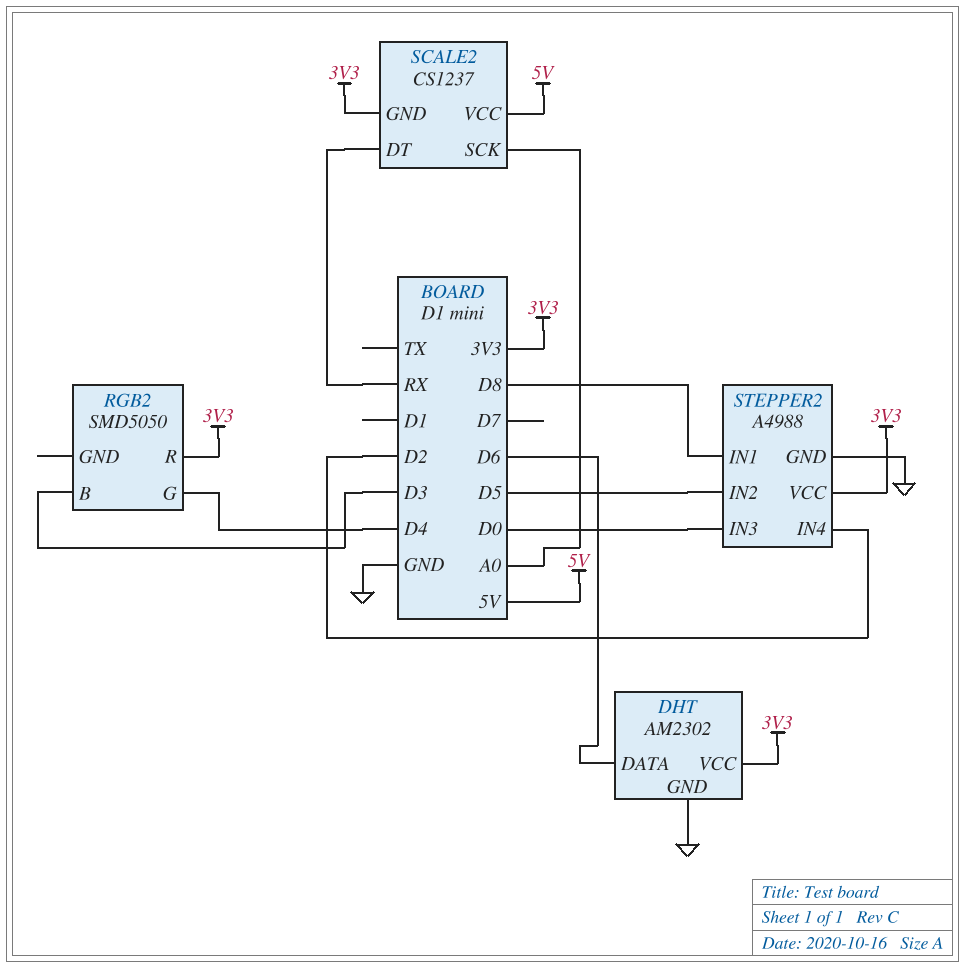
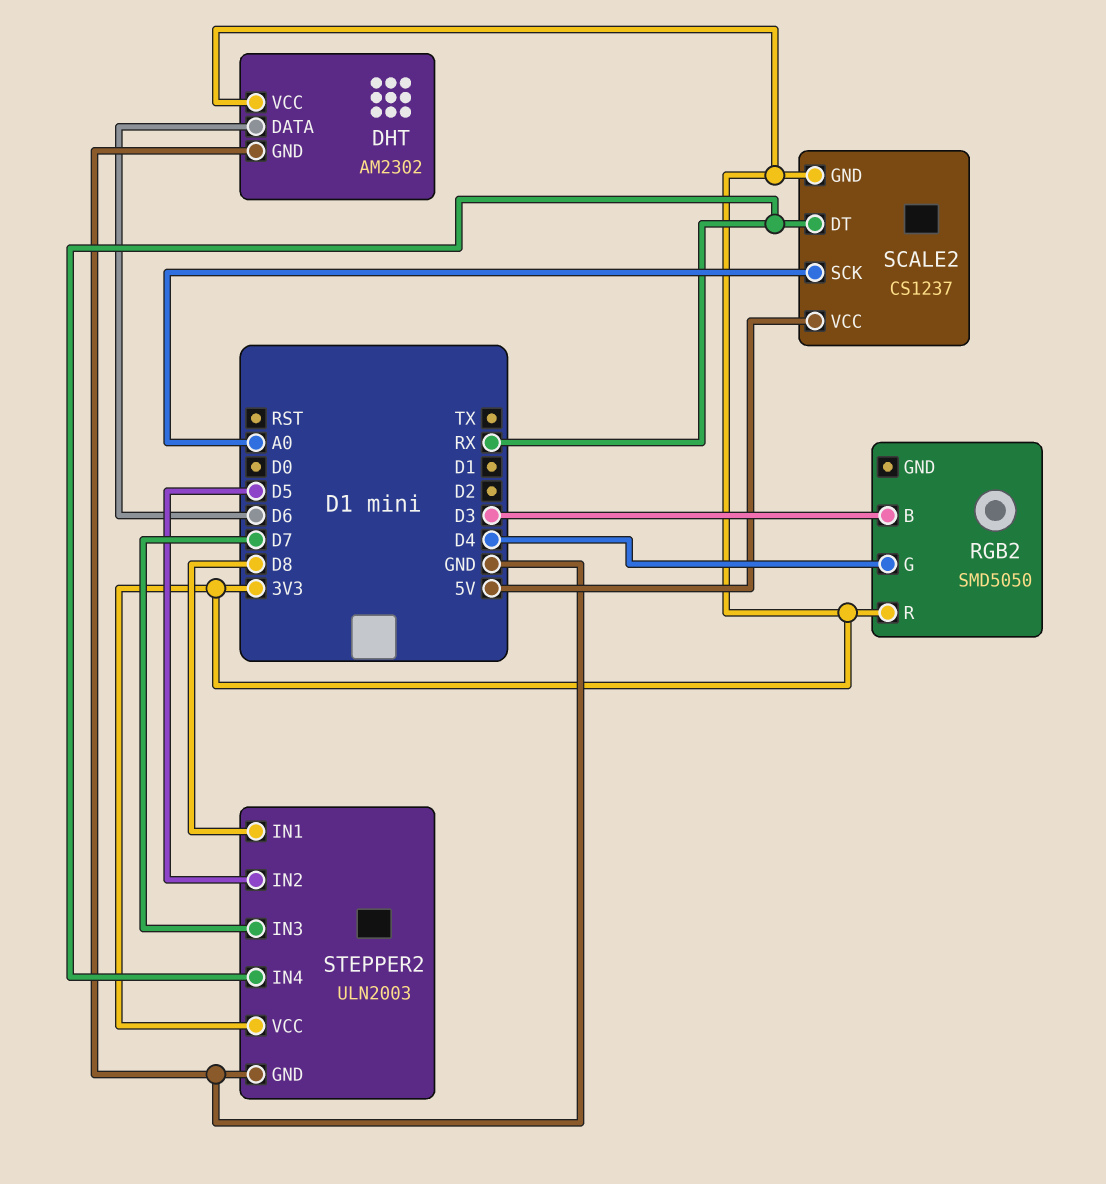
STEPPER2: A4988 -> ULN2003
STEPPER2 pin IN3: D0 -> D7
STEPPER2 pin IN4: D2 -> RX

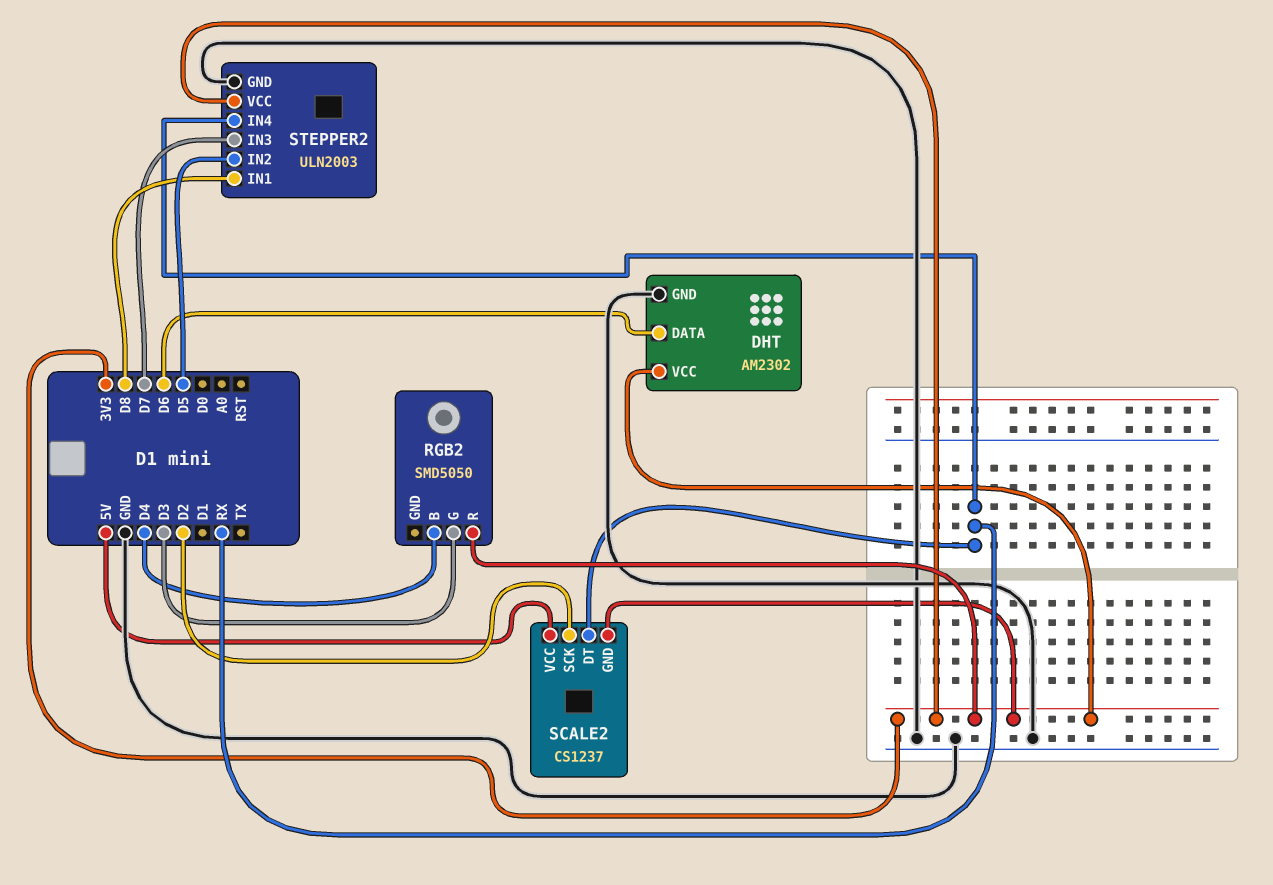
RGB2 pin B: D3 -> D4
RGB2 pin G: D4 -> D3
SCALE2 pin SCK: A0 -> D2

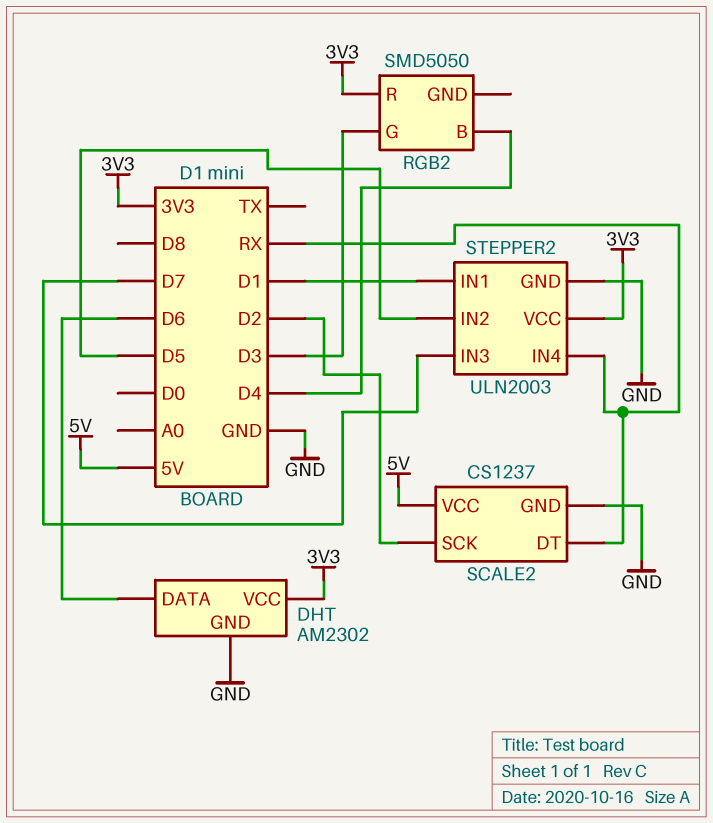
SCALE2 pin GND: 3V3 -> GND
STEPPER2 pin IN1: D8 -> D1

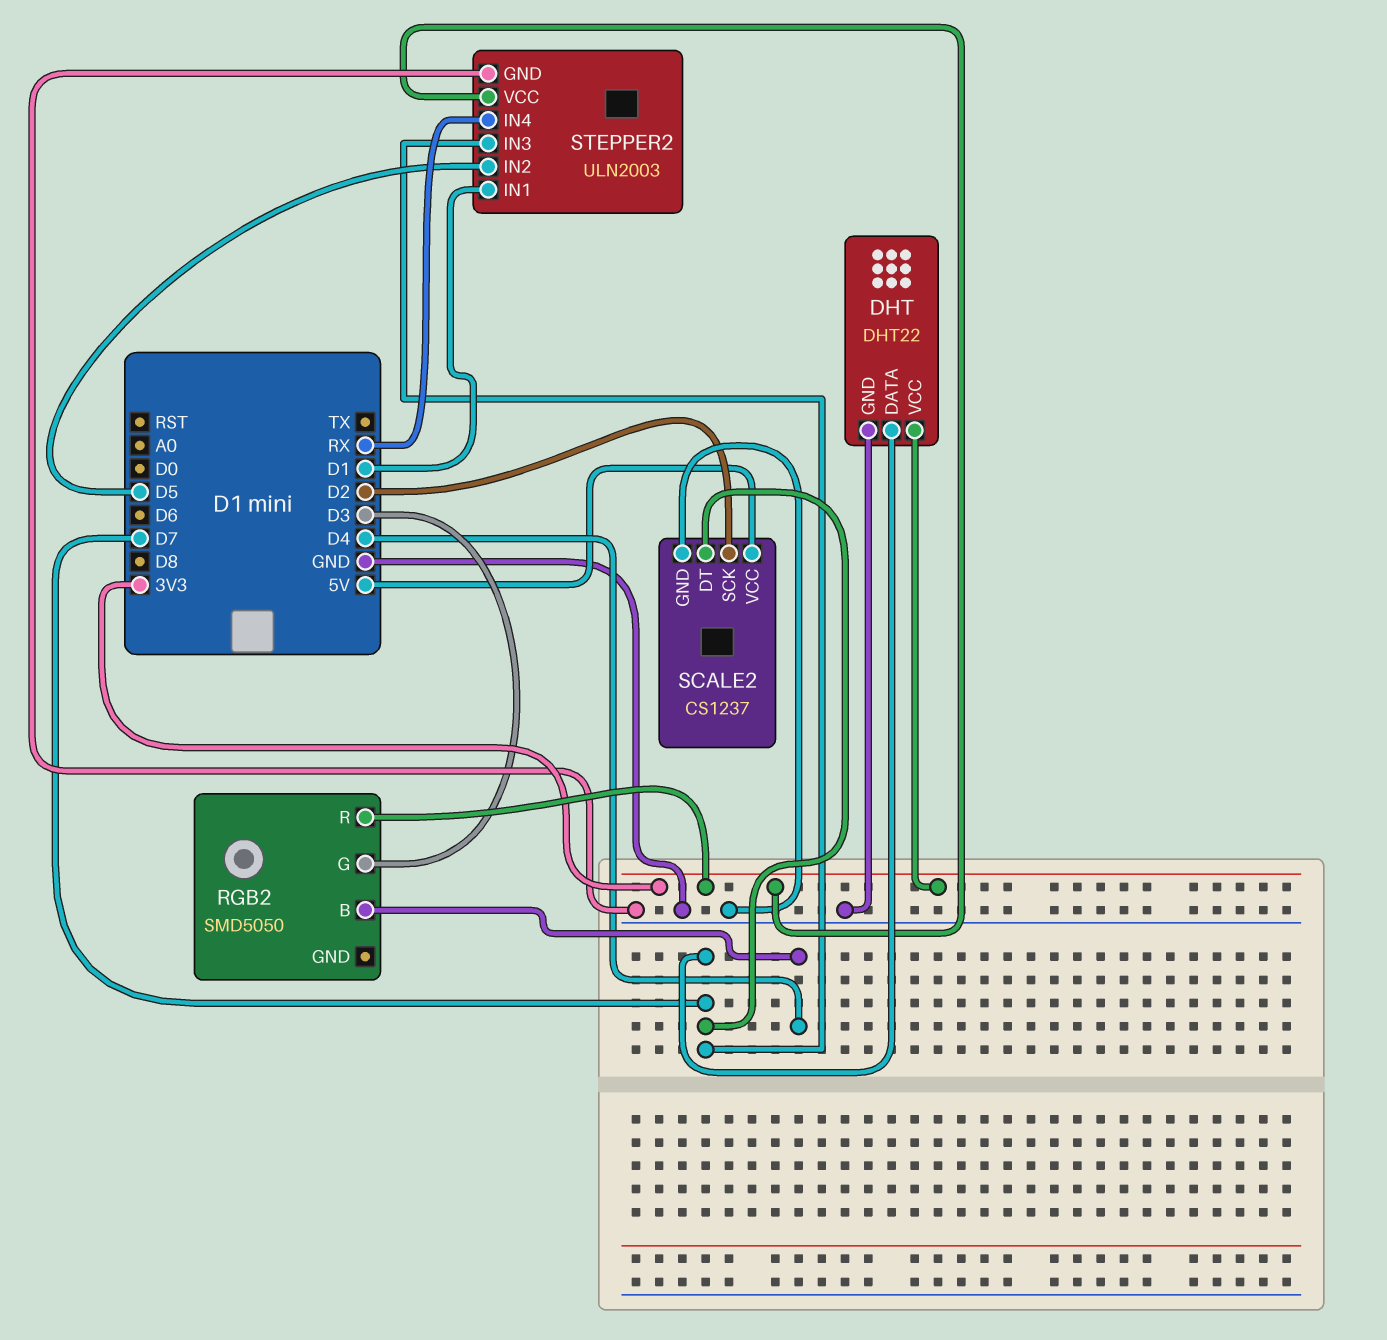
DHT: AM2302 -> DHT22
DHT pin DATA: D6 -> D7
SCALE2 pin DT: RX -> D7

